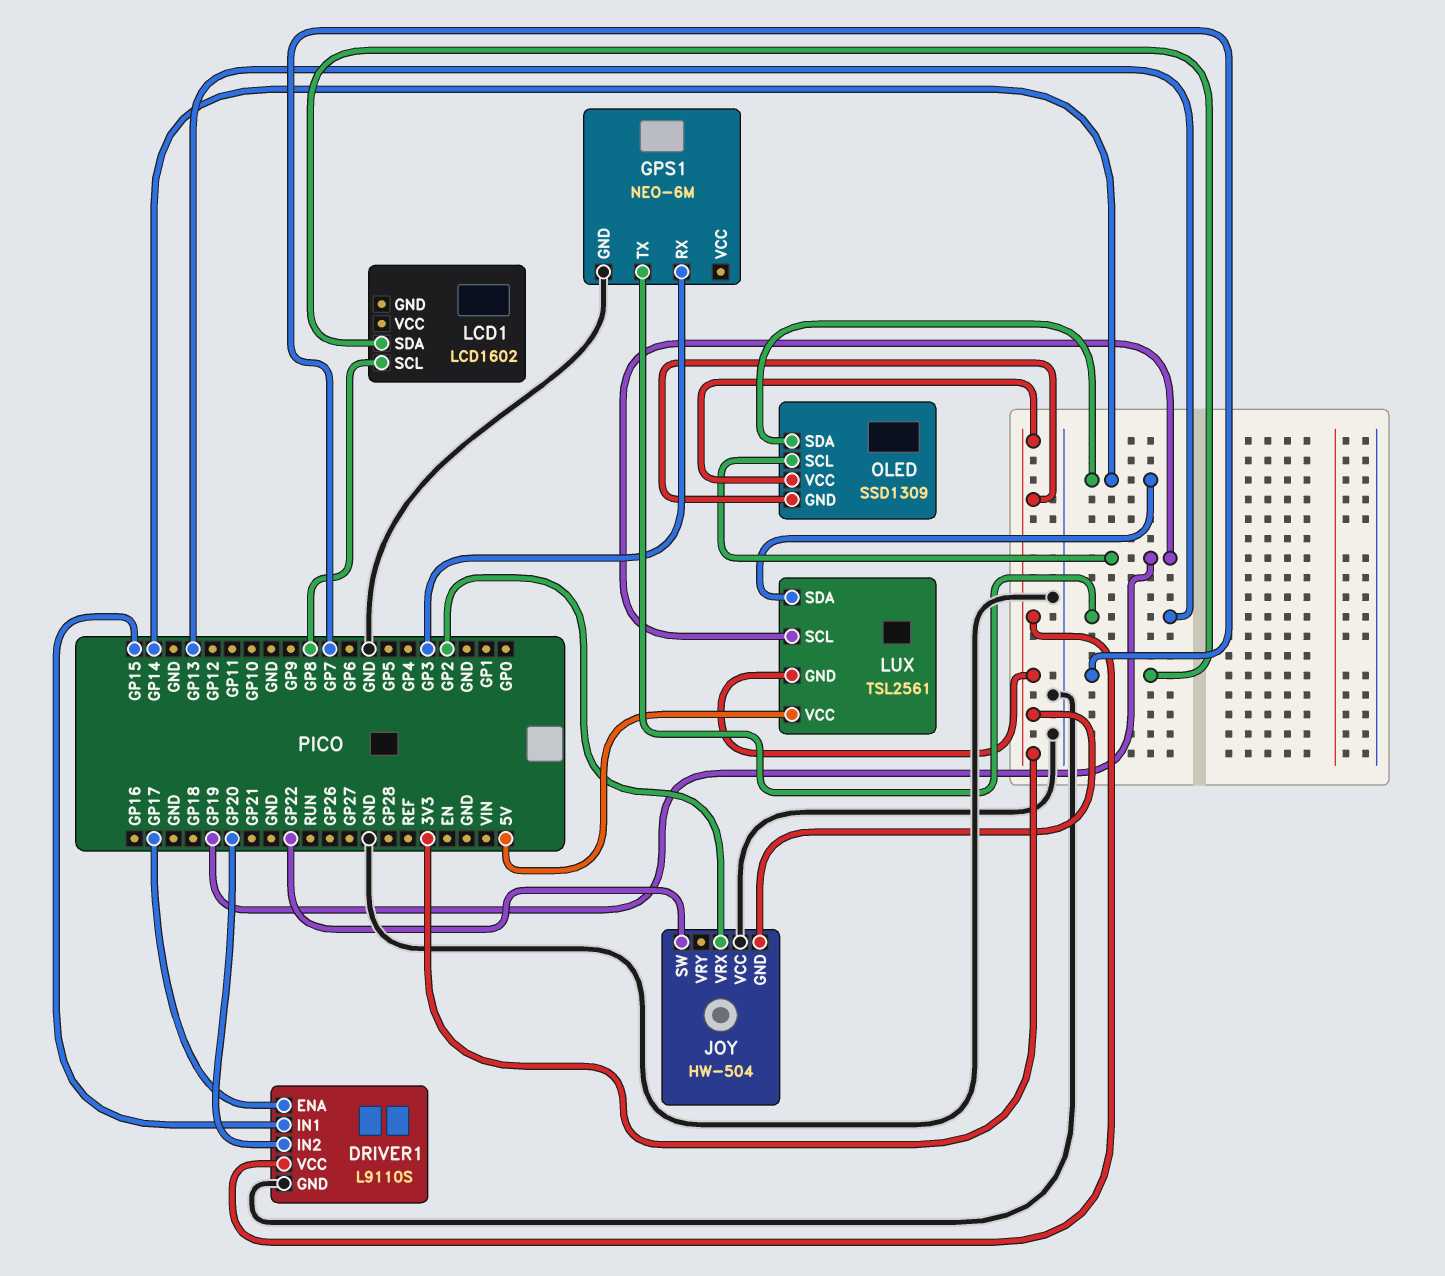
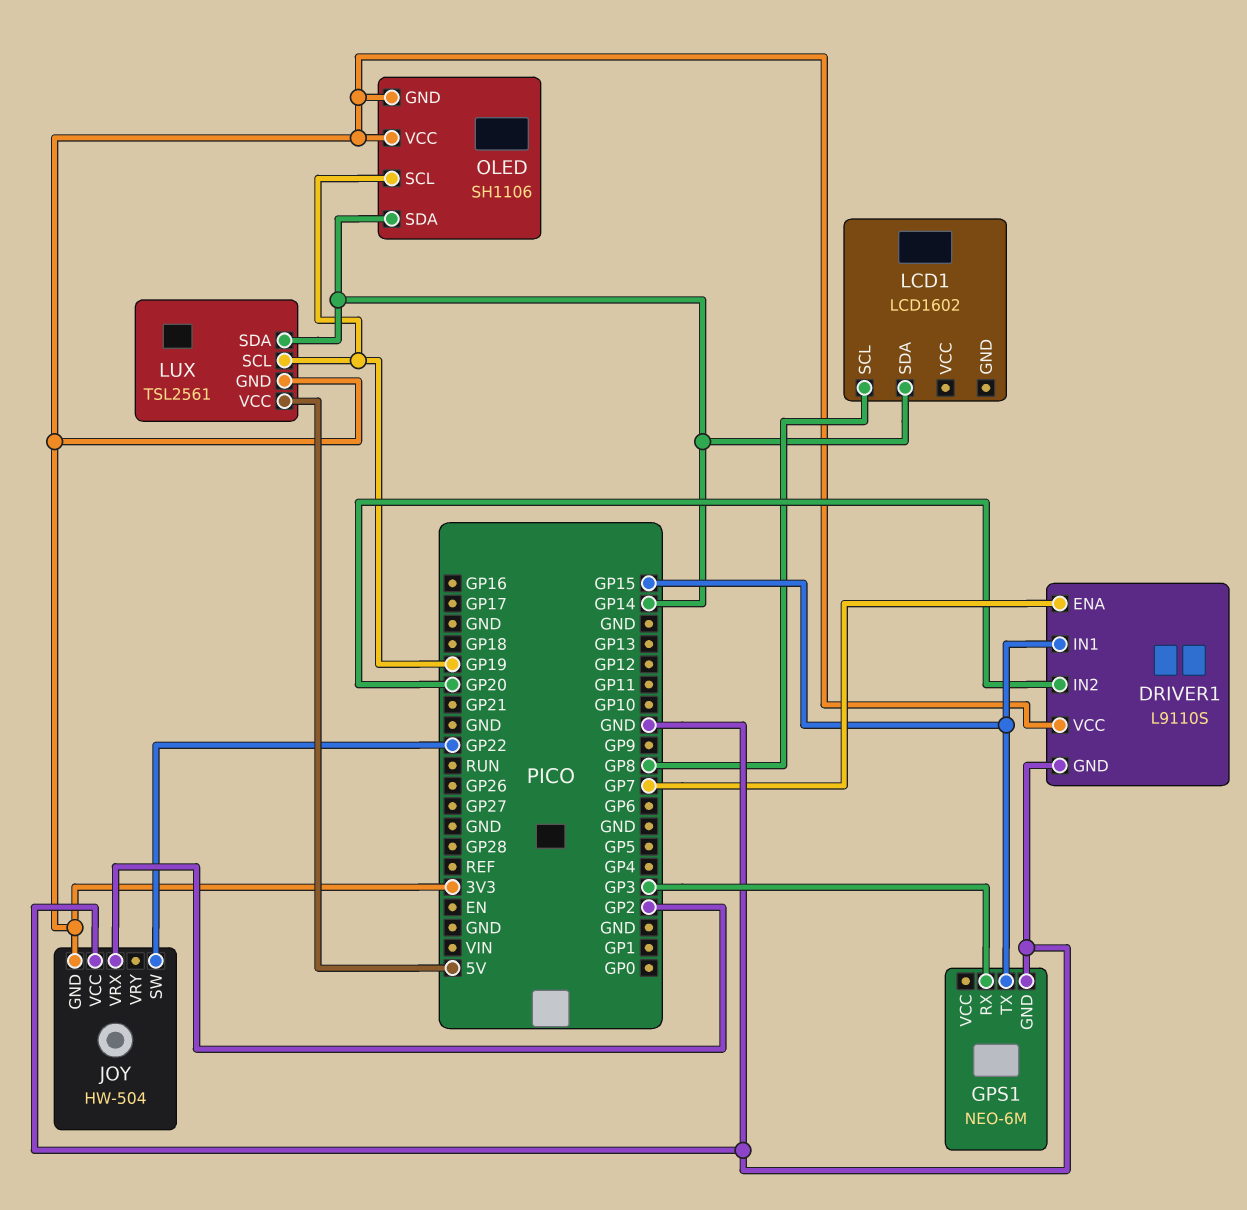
DRIVER1 pin ENA: GP17 -> GP7
GPS1 pin TX: GP13 -> GP15
LCD1 pin SDA: GP7 -> GP14
OLED: SSD1309 -> SH1106

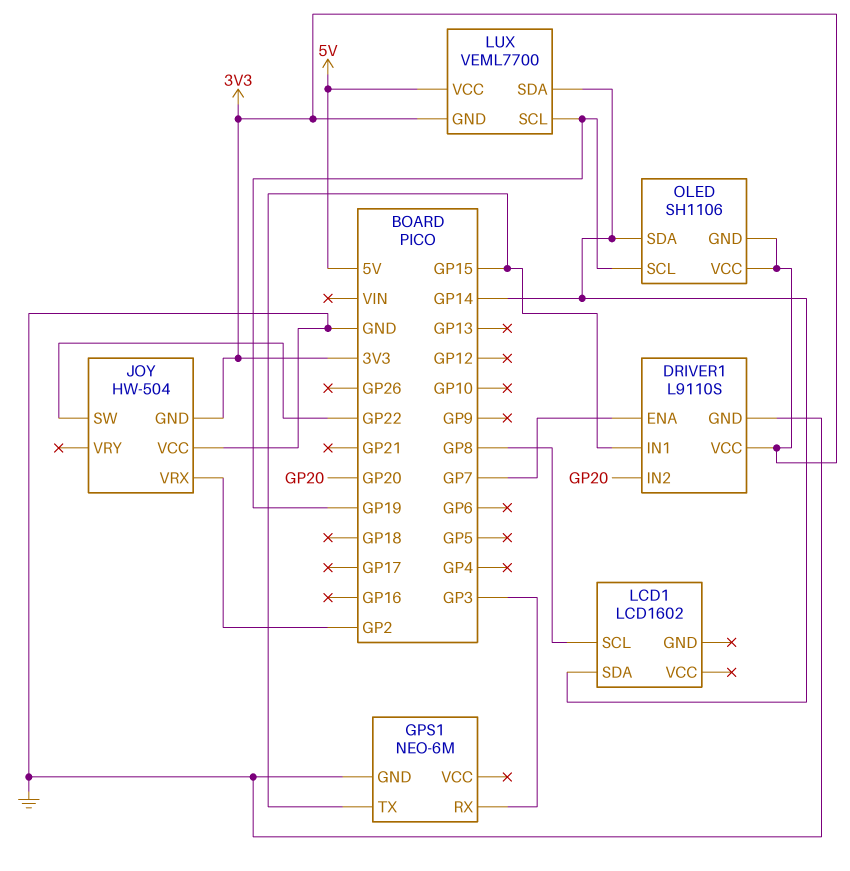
LUX: TSL2561 -> VEML7700

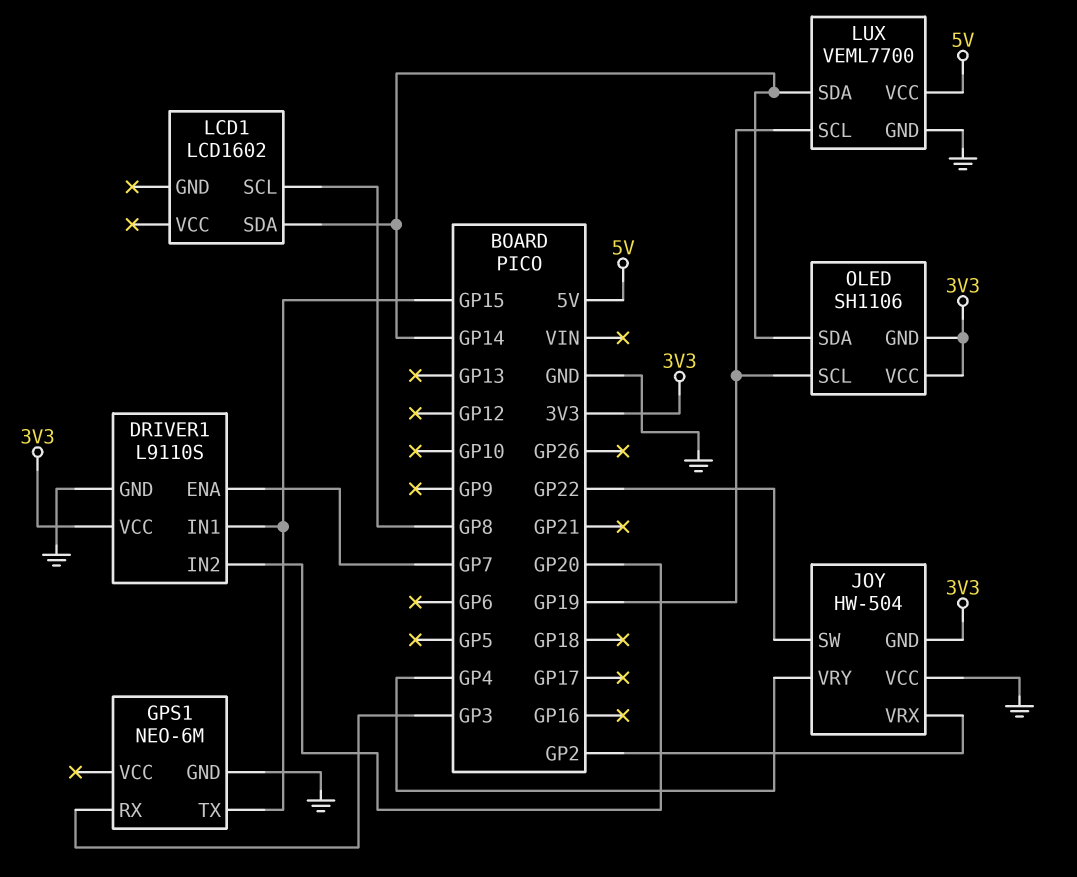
JOY pin VRY: none -> GP4
LUX pin GND: 3V3 -> GND

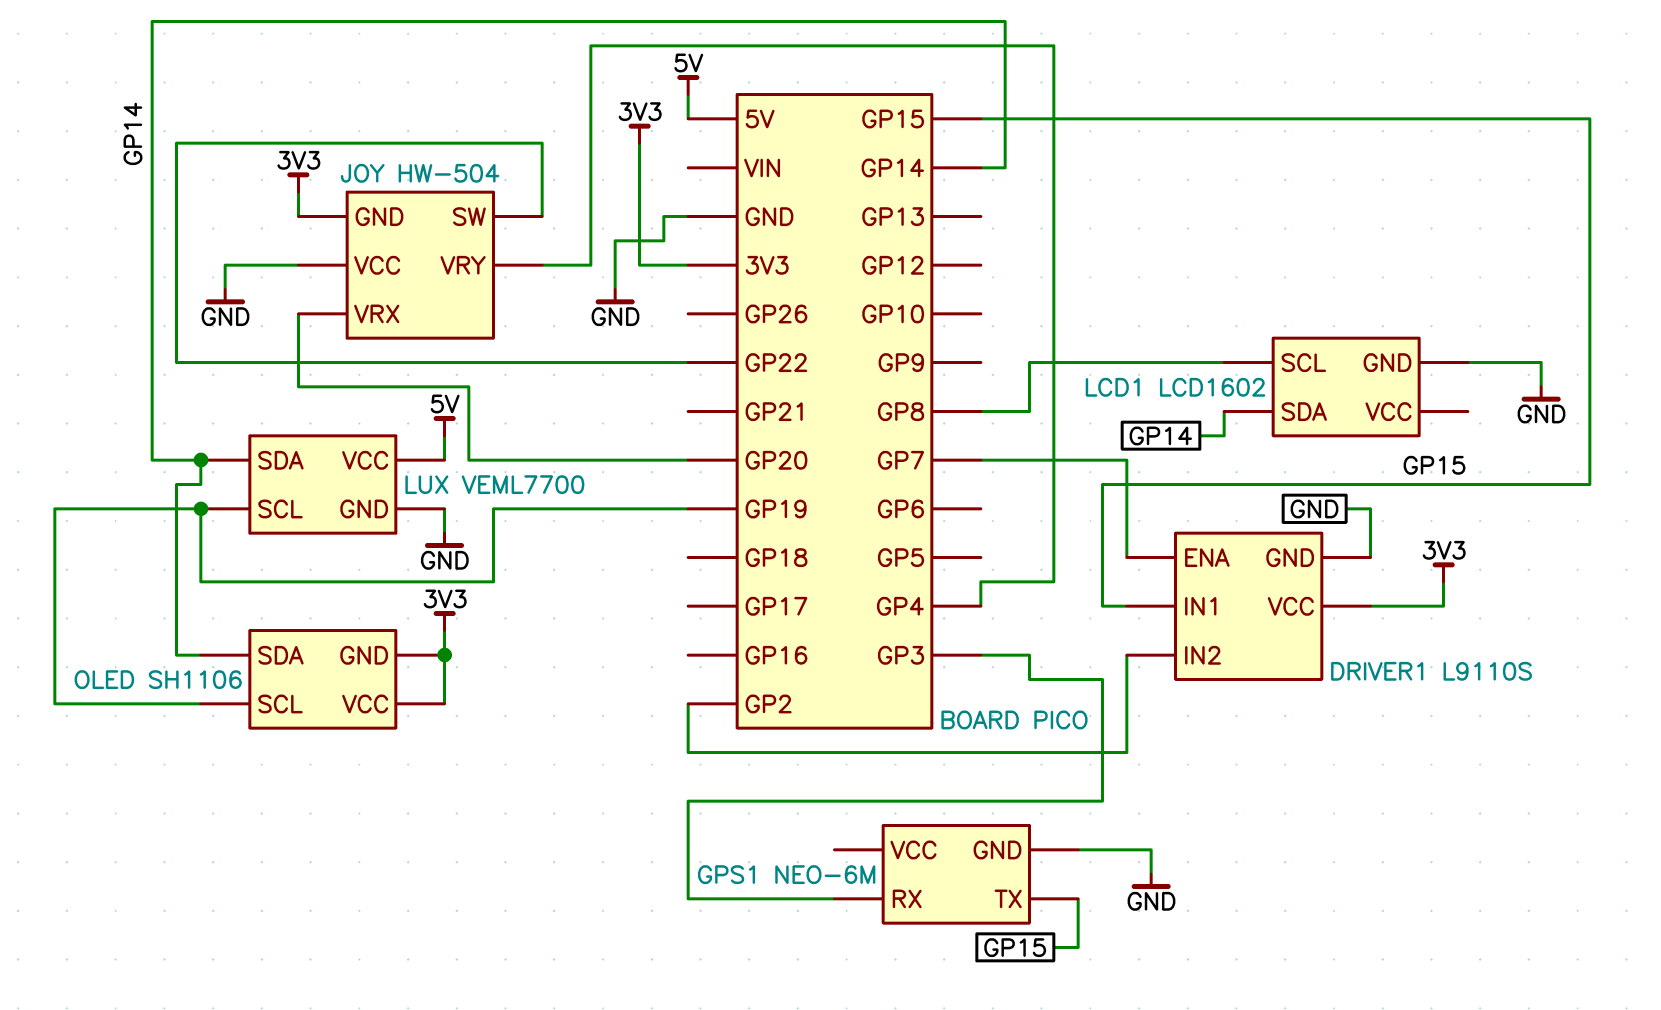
DRIVER1 pin IN2: GP20 -> GP2
JOY pin VRX: GP2 -> GP20
LCD1 pin GND: none -> GND

